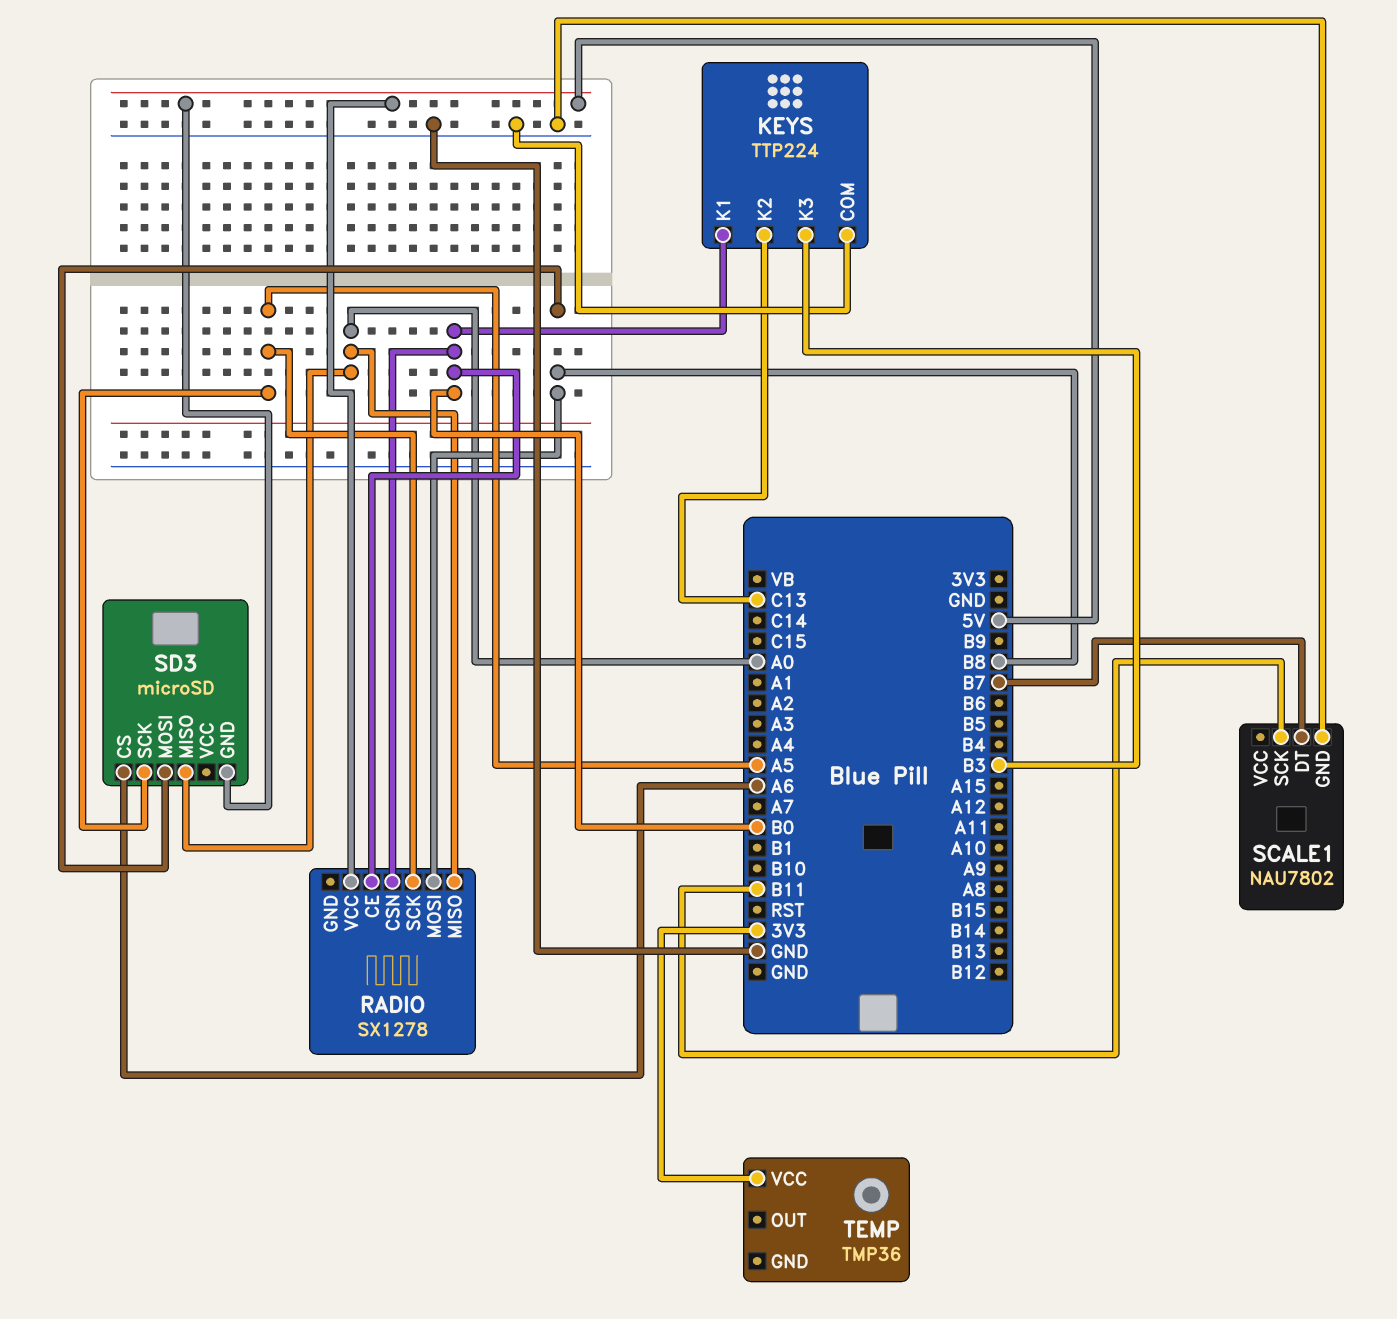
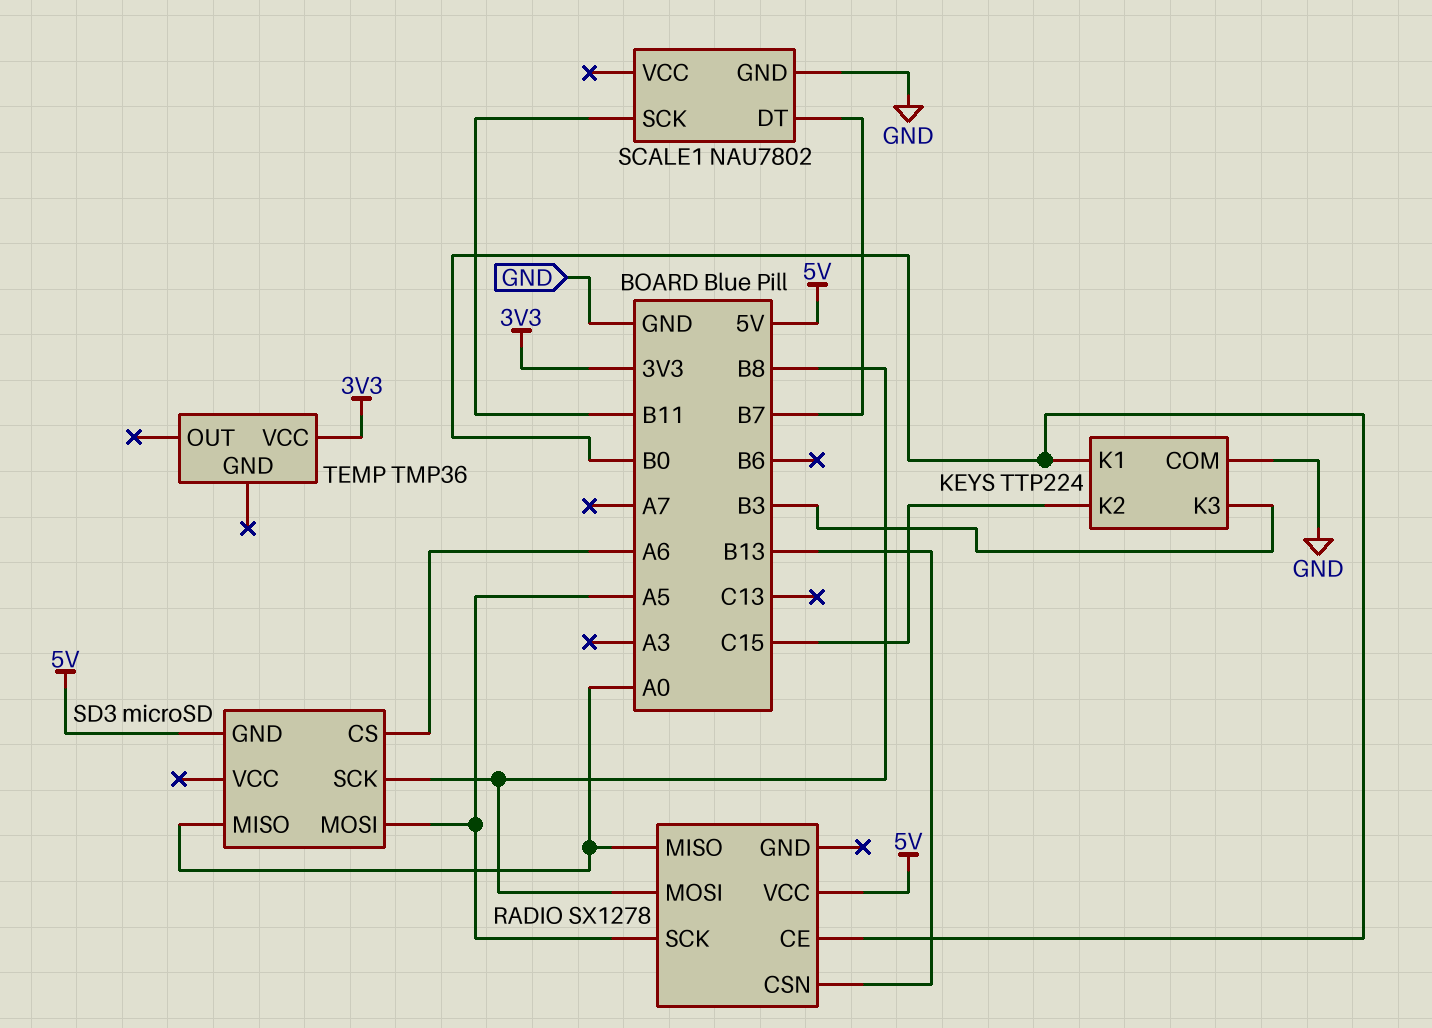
KEYS pin K2: C13 -> C15
RADIO pin CSN: B0 -> B13
SD3 pin MOSI: B8 -> A5
SD3 pin SCK: A5 -> B8

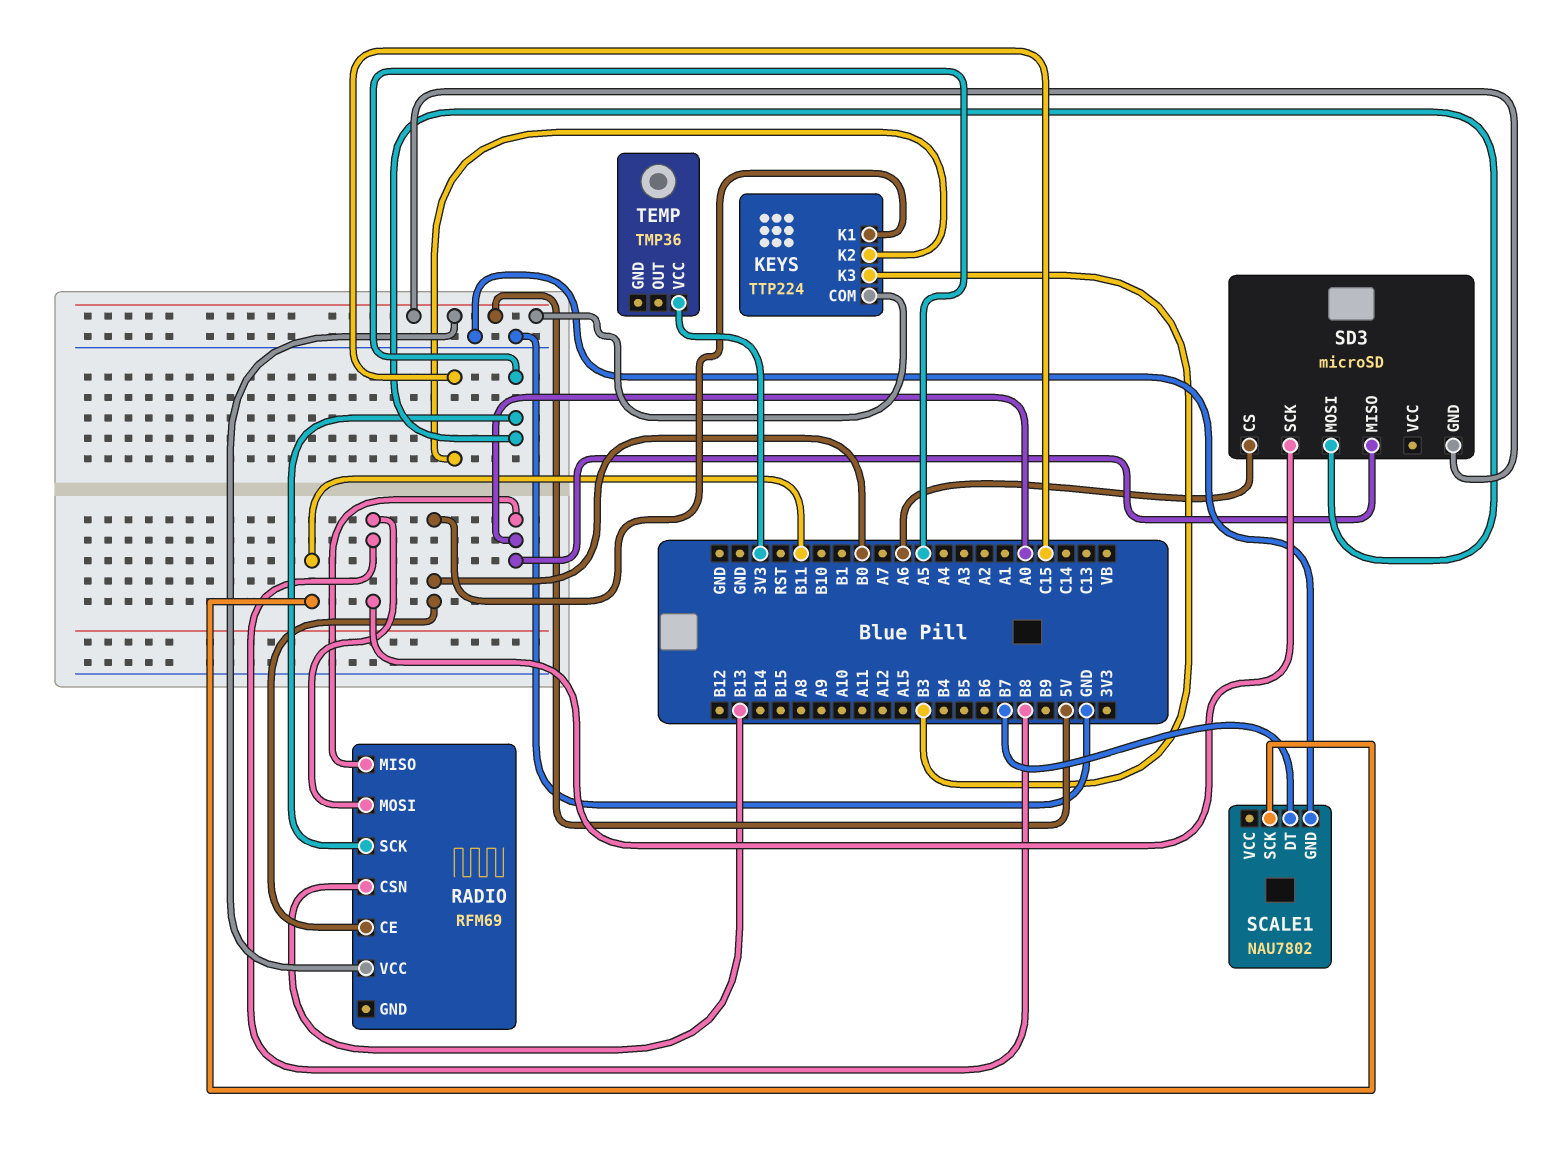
KEYS pin COM: GND -> 5V
RADIO: SX1278 -> RFM69

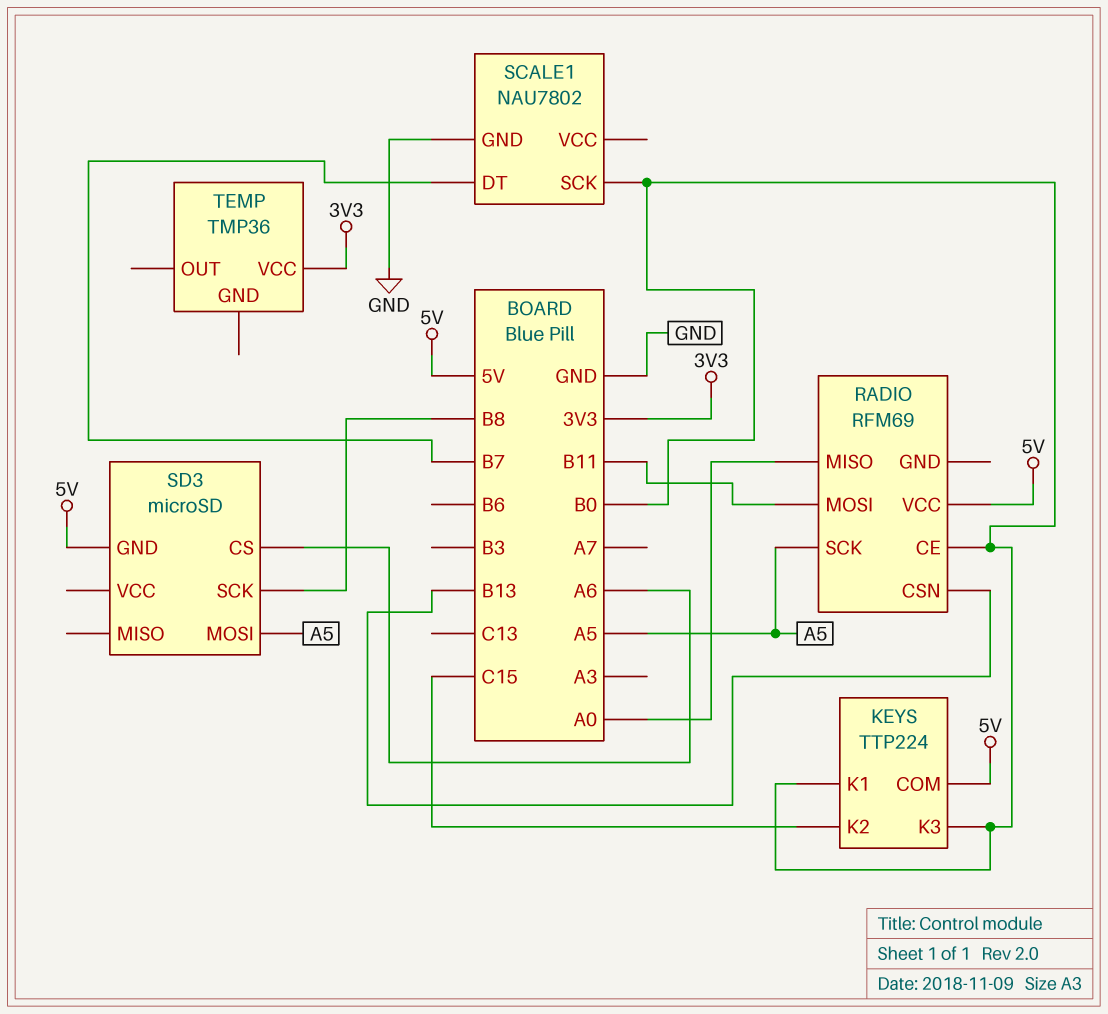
KEYS pin K3: B3 -> B0
RADIO pin MOSI: B8 -> B11
SCALE1 pin SCK: B11 -> B0
SD3 pin MISO: A0 -> none

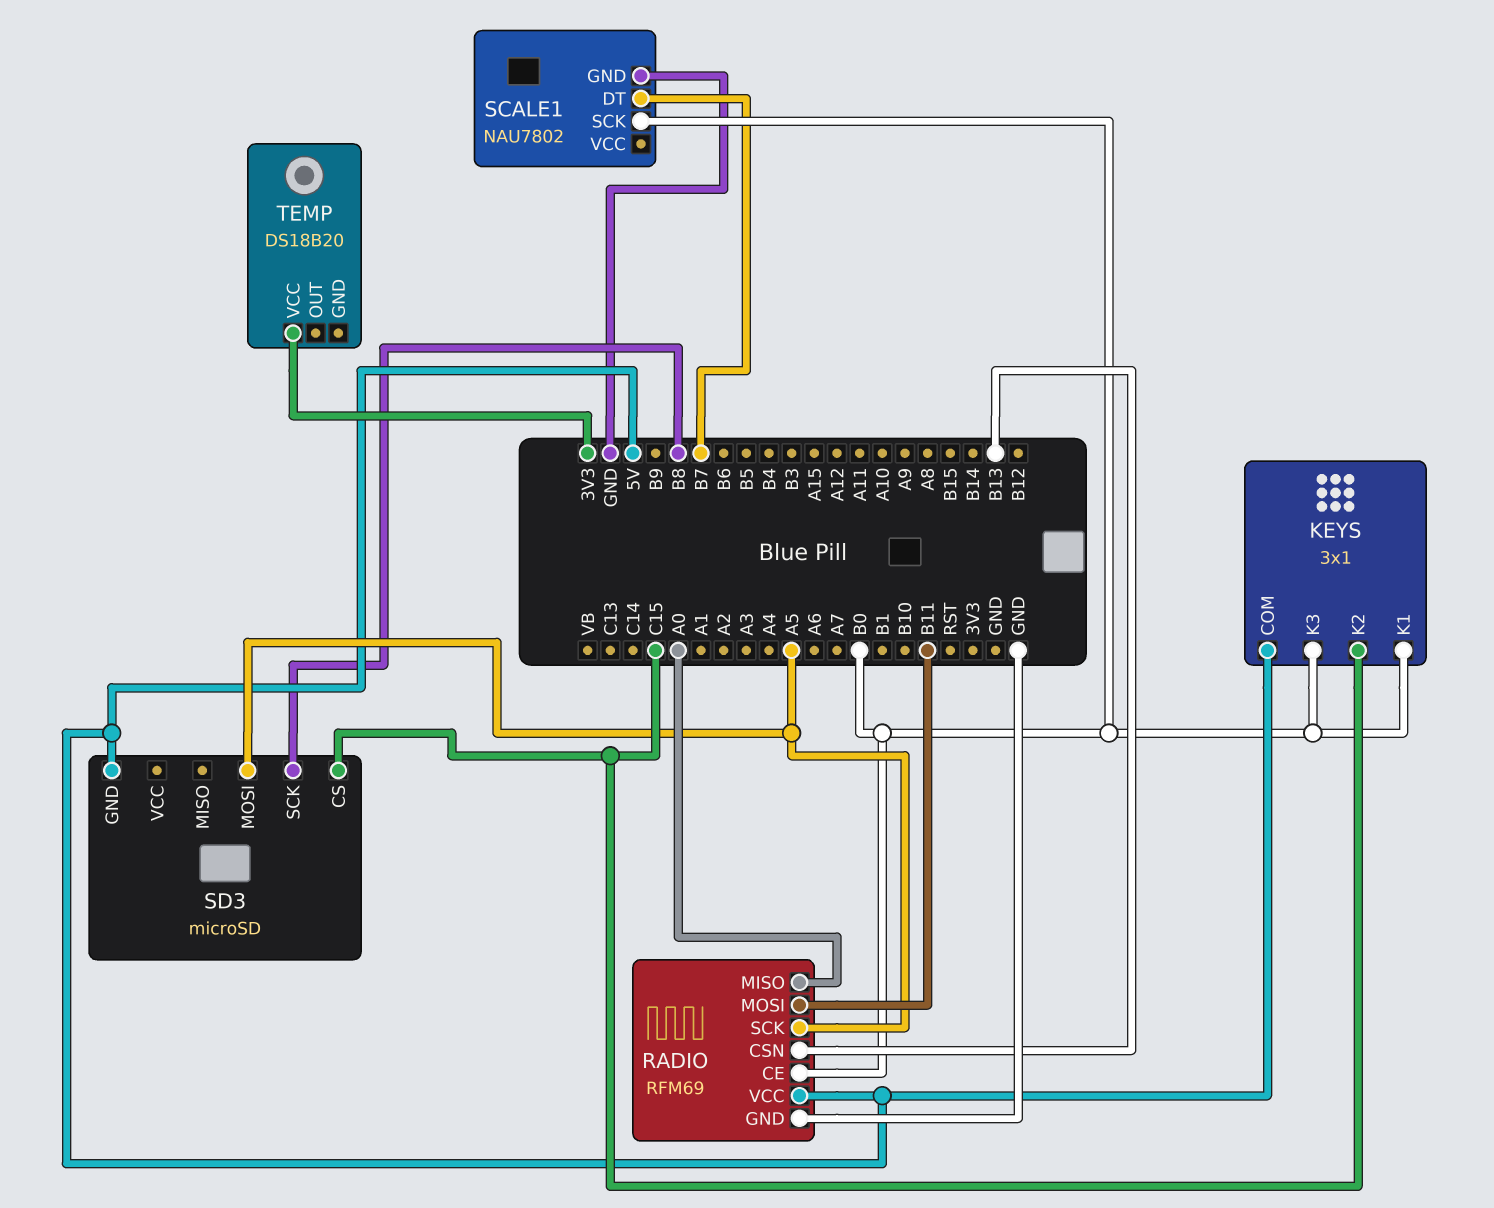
KEYS: TTP224 -> 3x1
RADIO pin GND: none -> GND
SD3 pin CS: A6 -> C15
TEMP: TMP36 -> DS18B20

